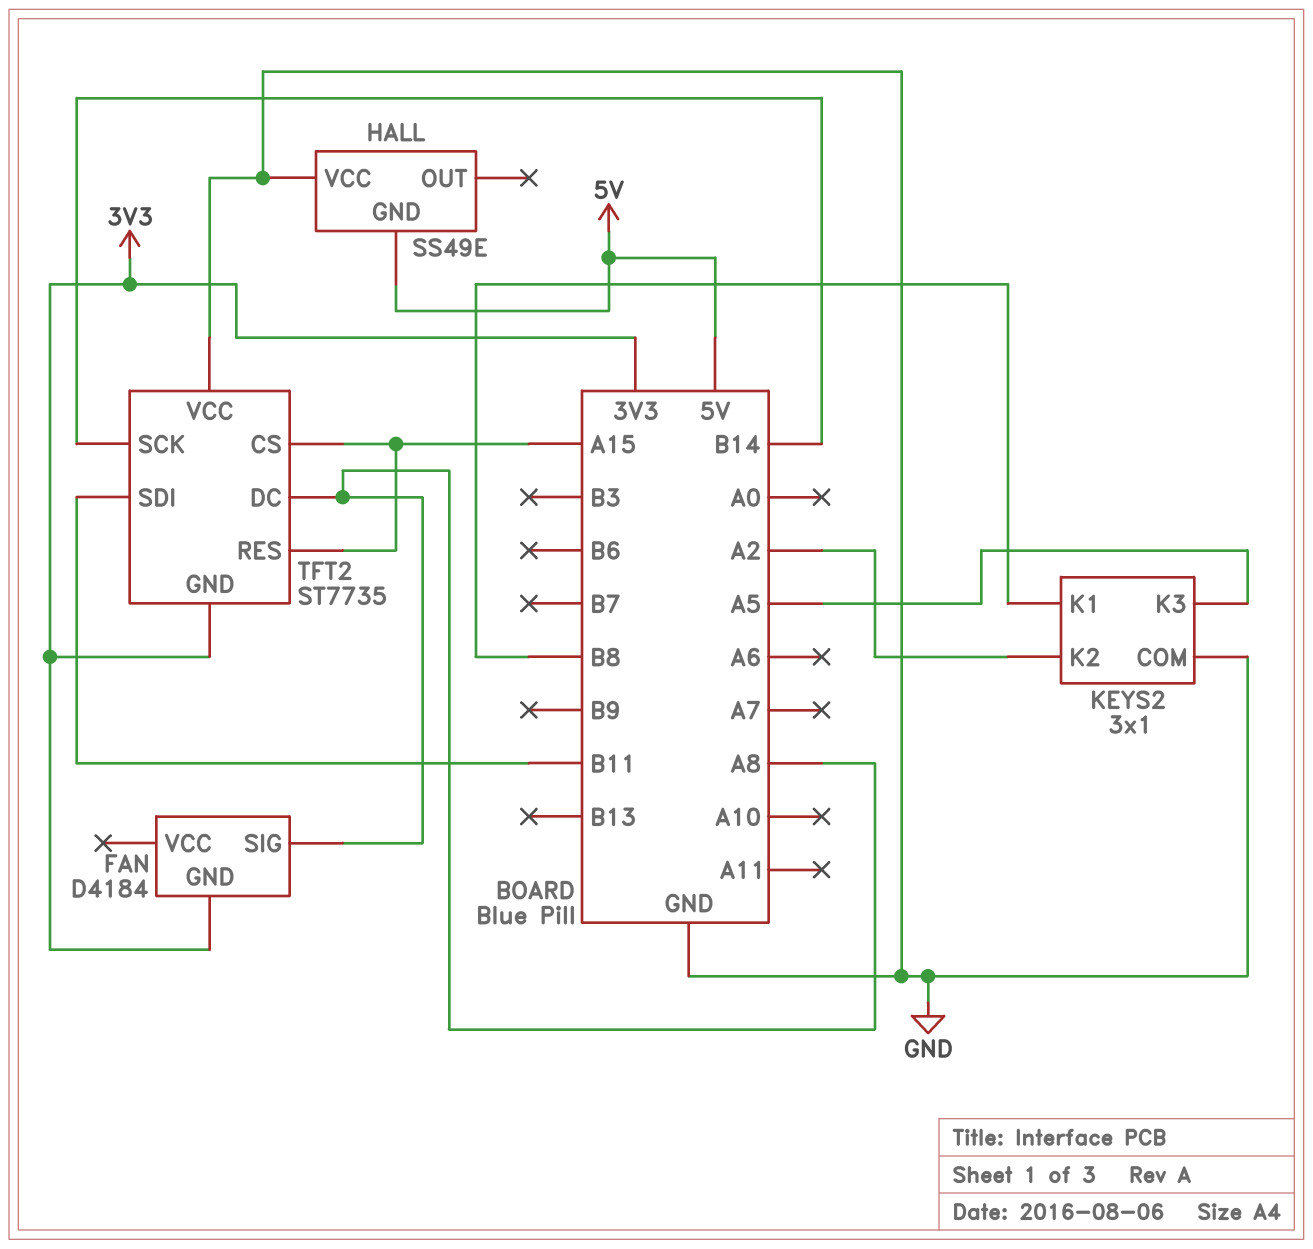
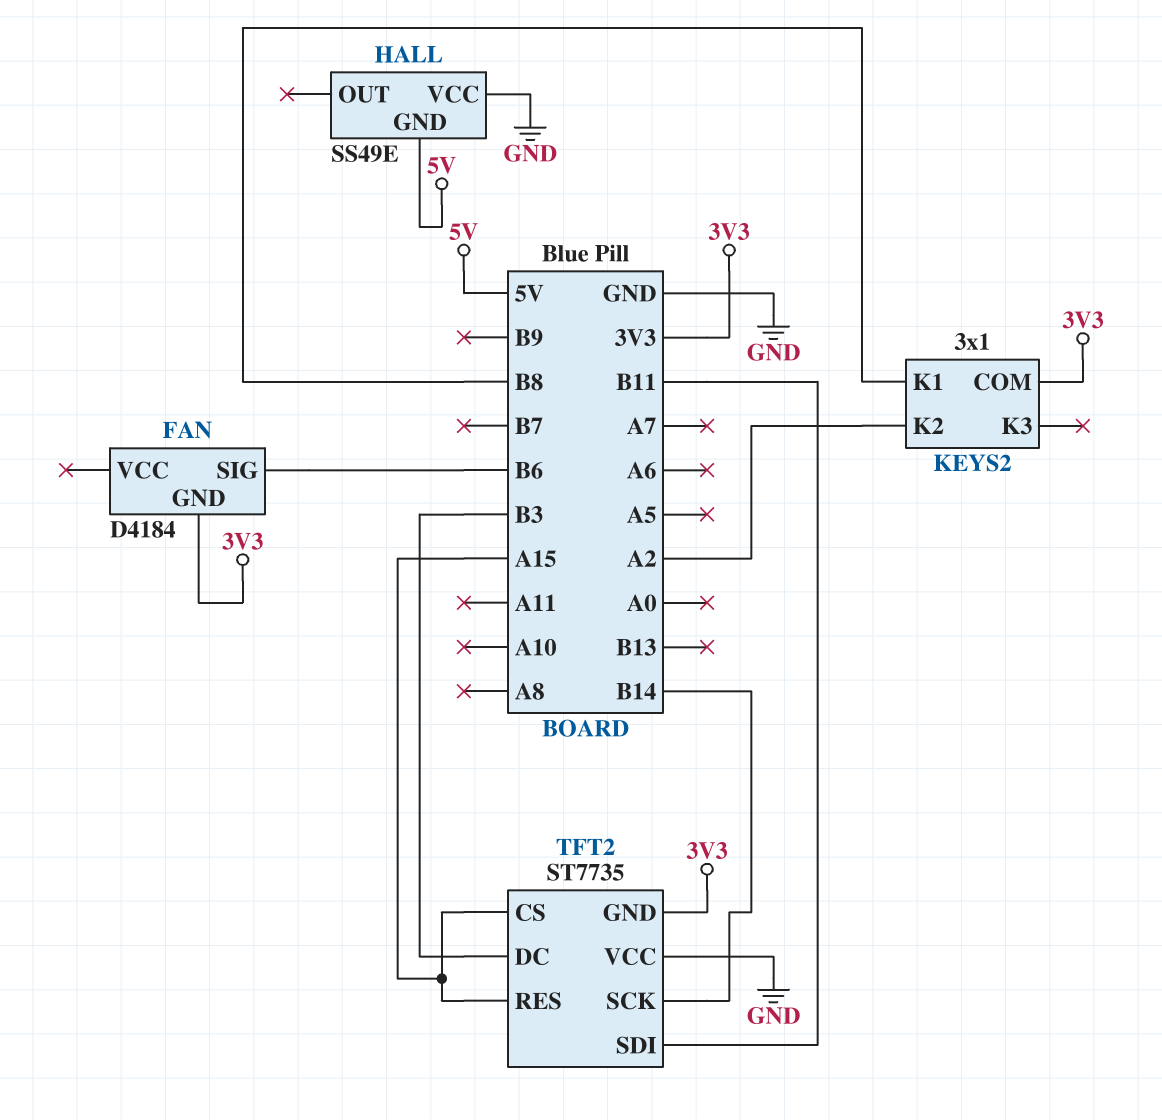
FAN pin SIG: A8 -> B6
KEYS2 pin COM: GND -> 3V3
KEYS2 pin K3: A5 -> none
TFT2 pin DC: A8 -> B3

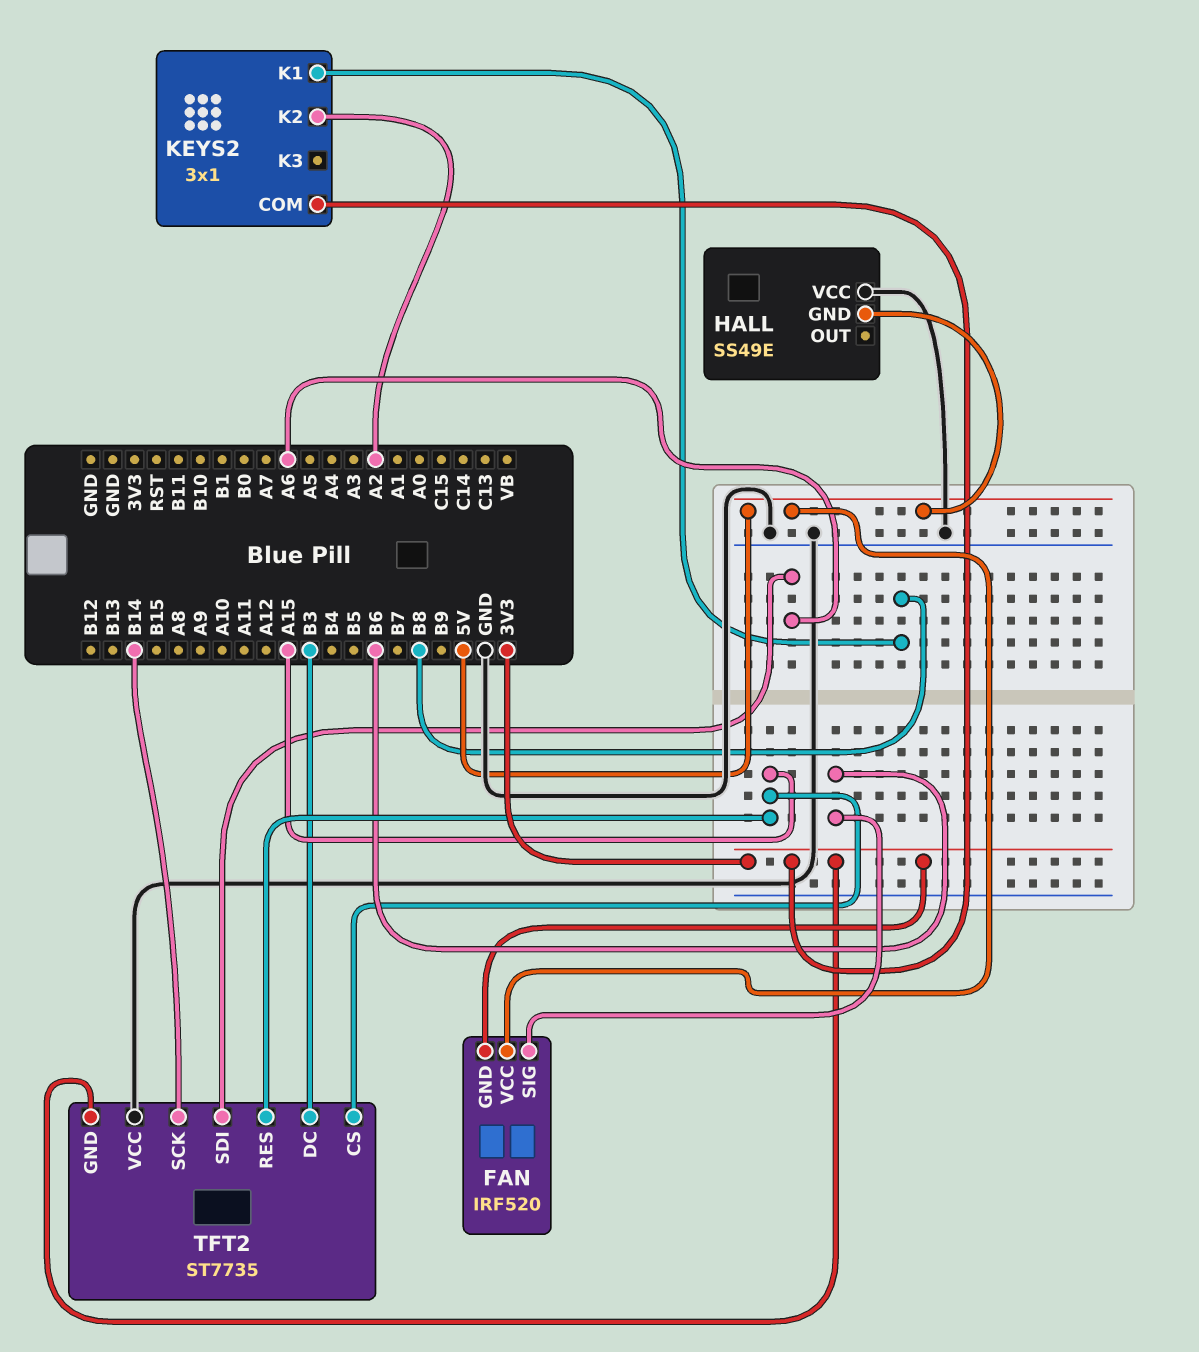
FAN: D4184 -> IRF520
FAN pin VCC: none -> 5V
TFT2 pin SDI: B11 -> A6

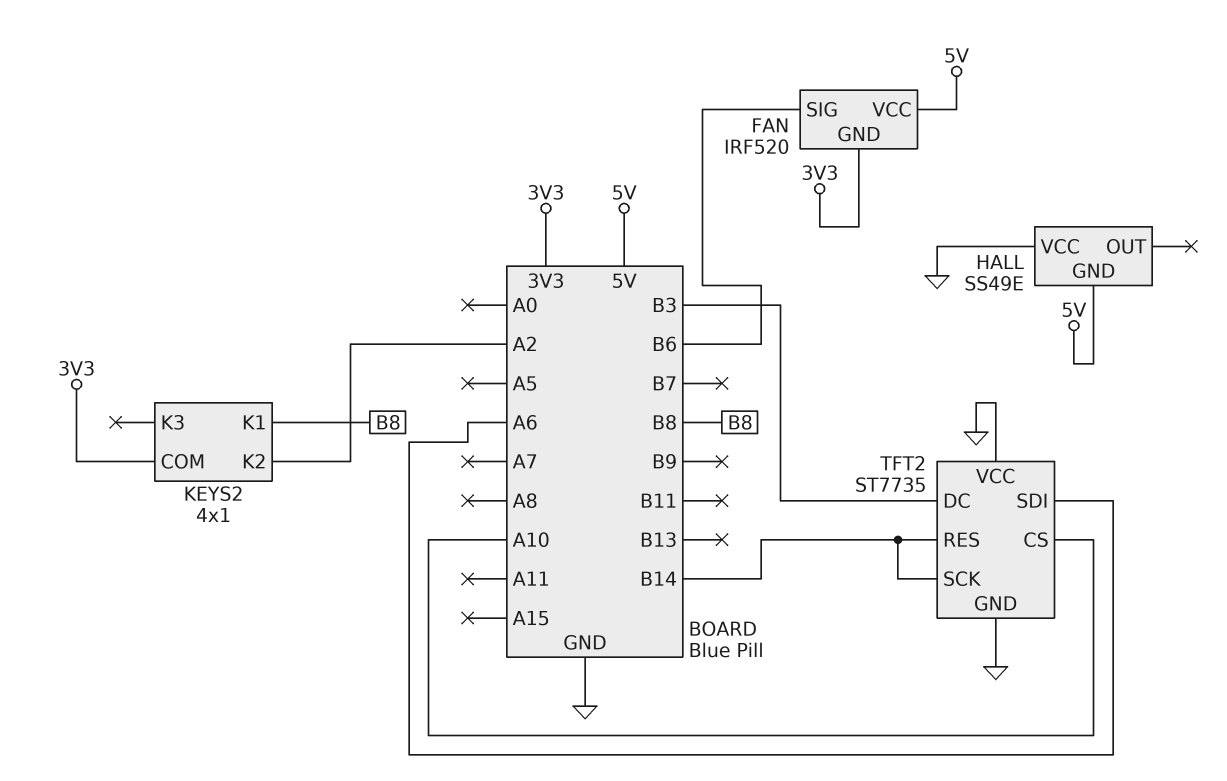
KEYS2: 3x1 -> 4x1
TFT2 pin CS: A15 -> A10
TFT2 pin GND: 3V3 -> GND
TFT2 pin RES: A15 -> B14

